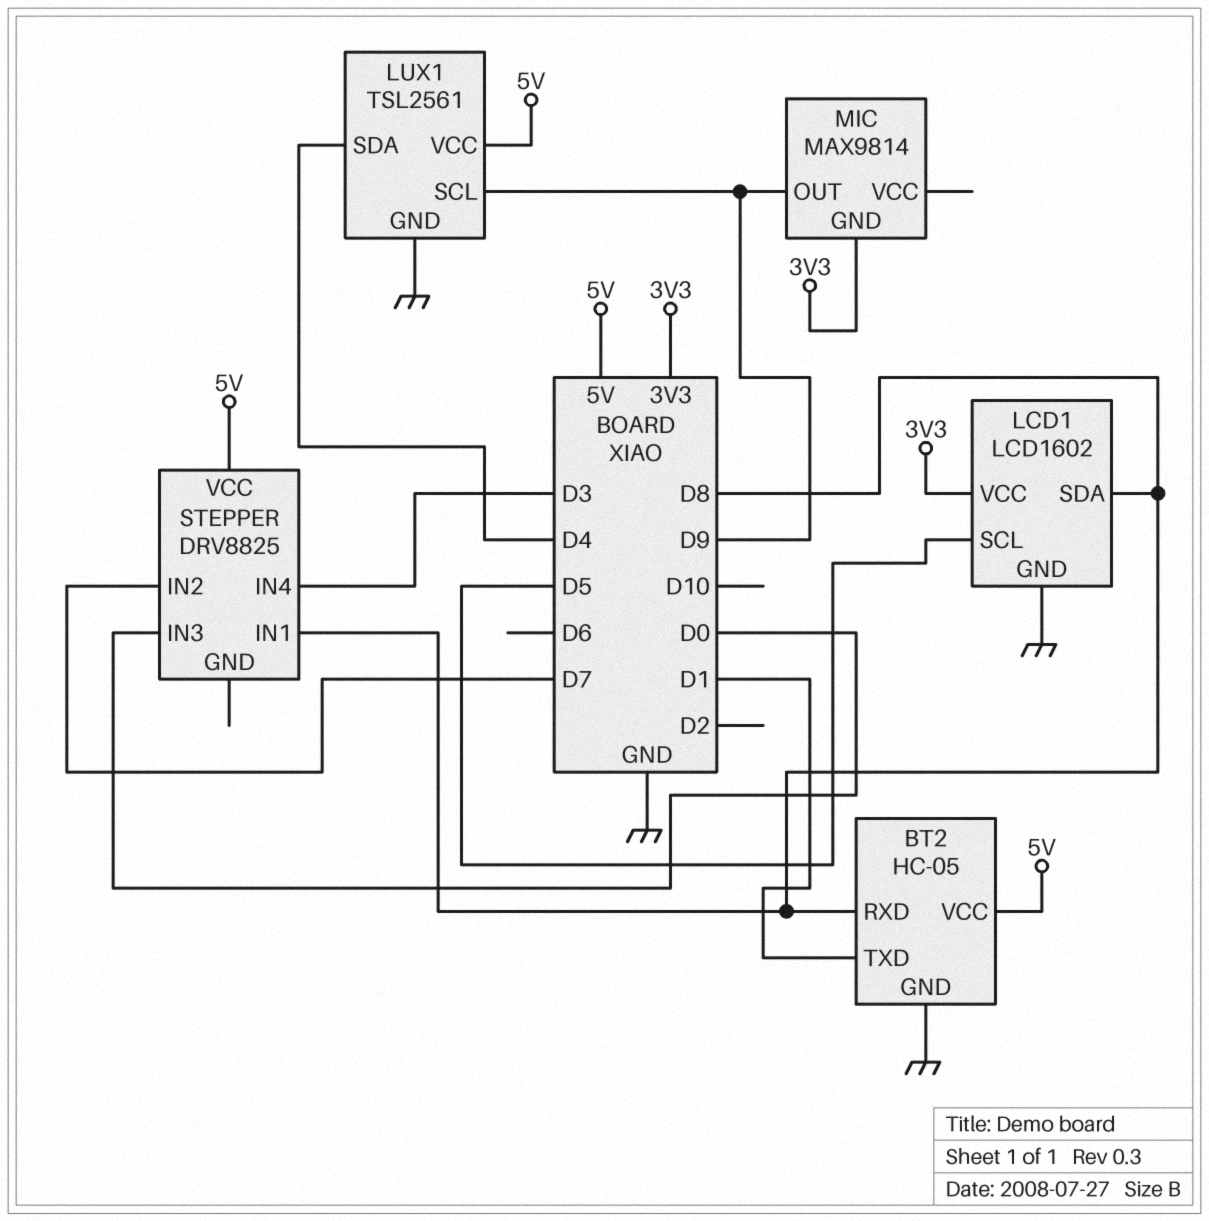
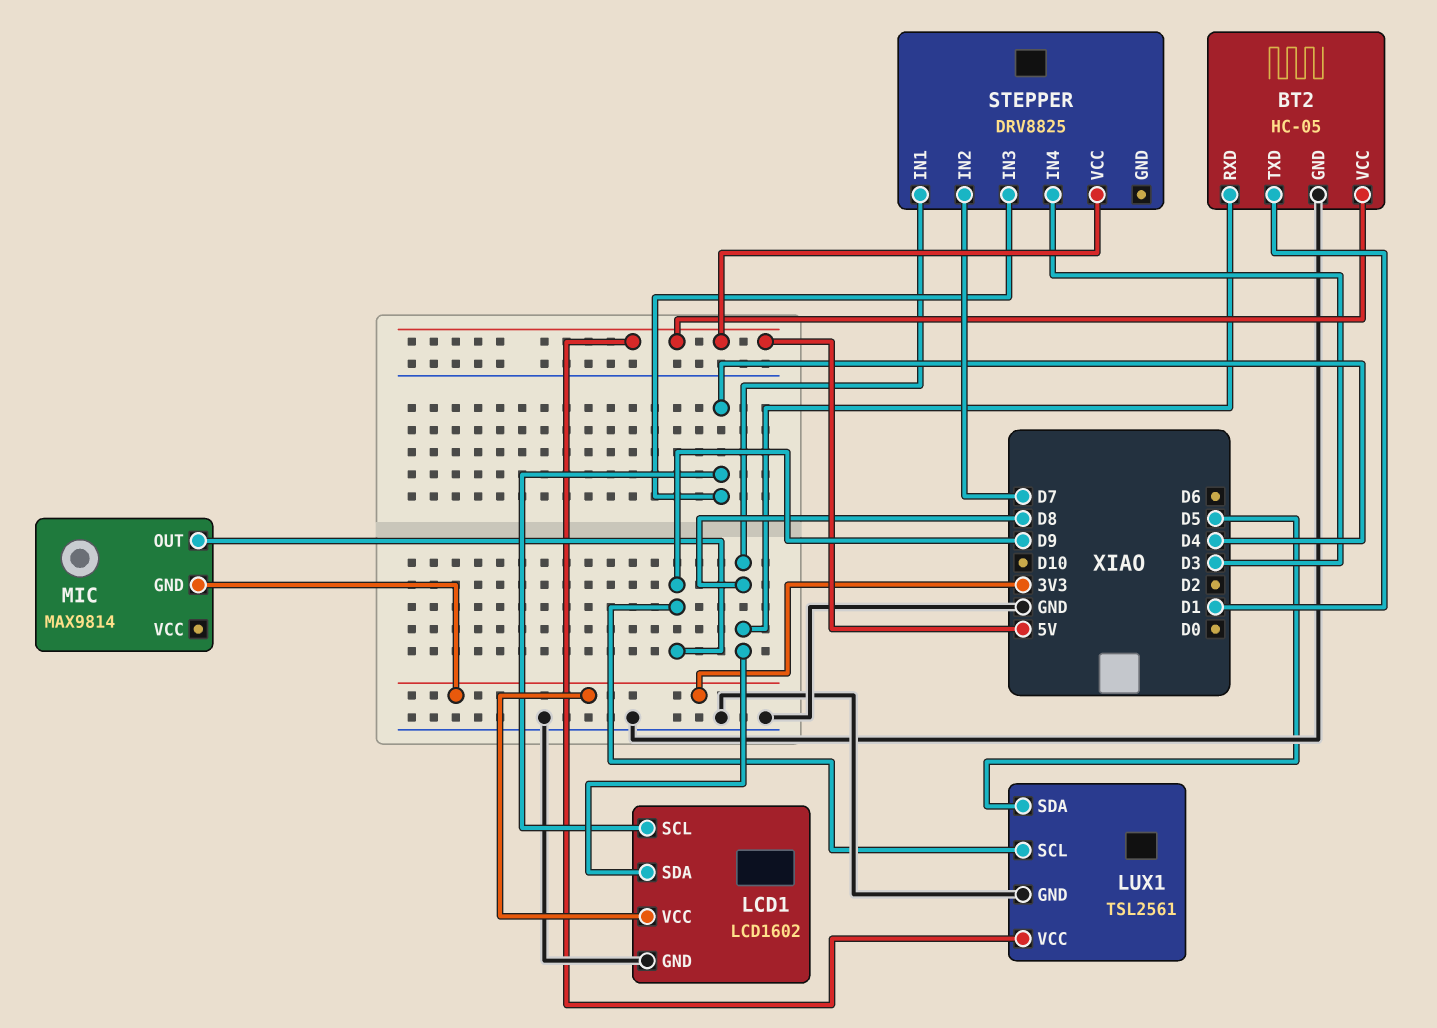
LCD1 pin SCL: D5 -> D4
LUX1 pin SDA: D4 -> D5
STEPPER pin IN3: D0 -> D4

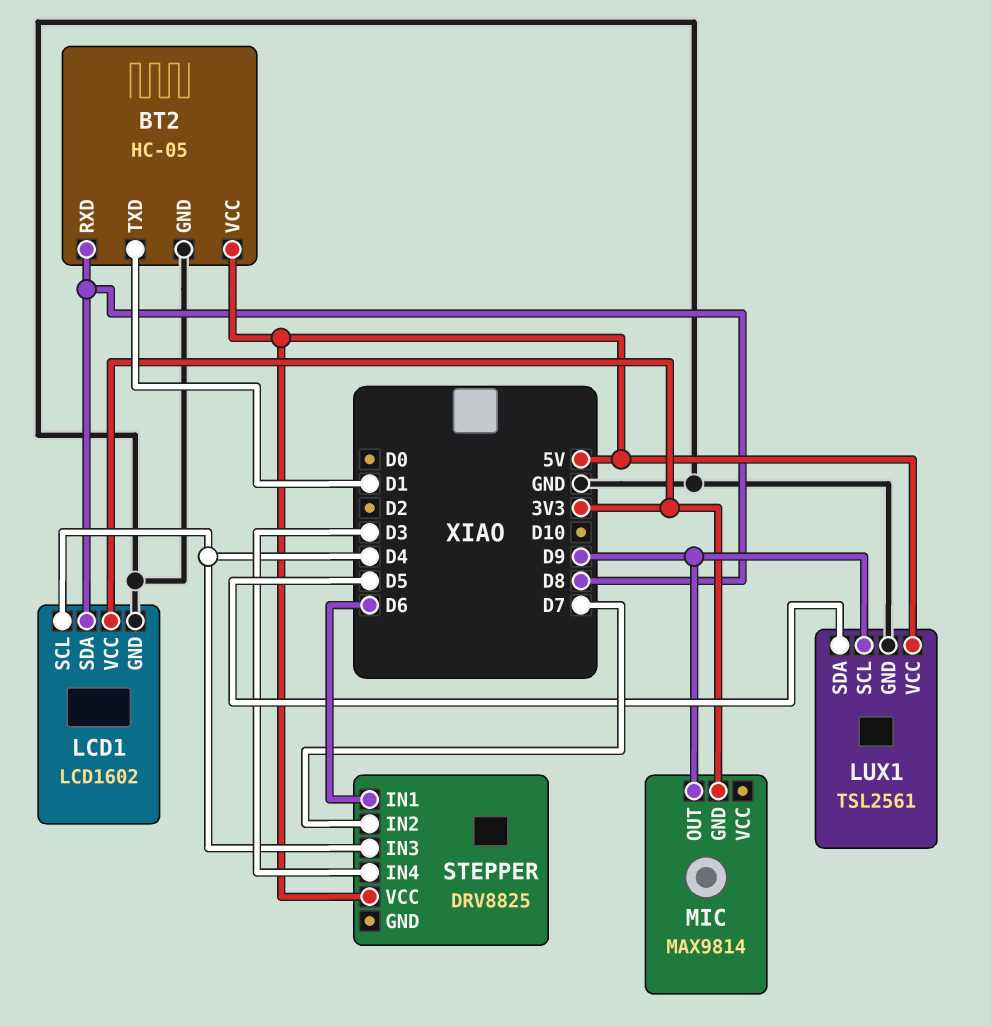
STEPPER pin IN1: D8 -> D6

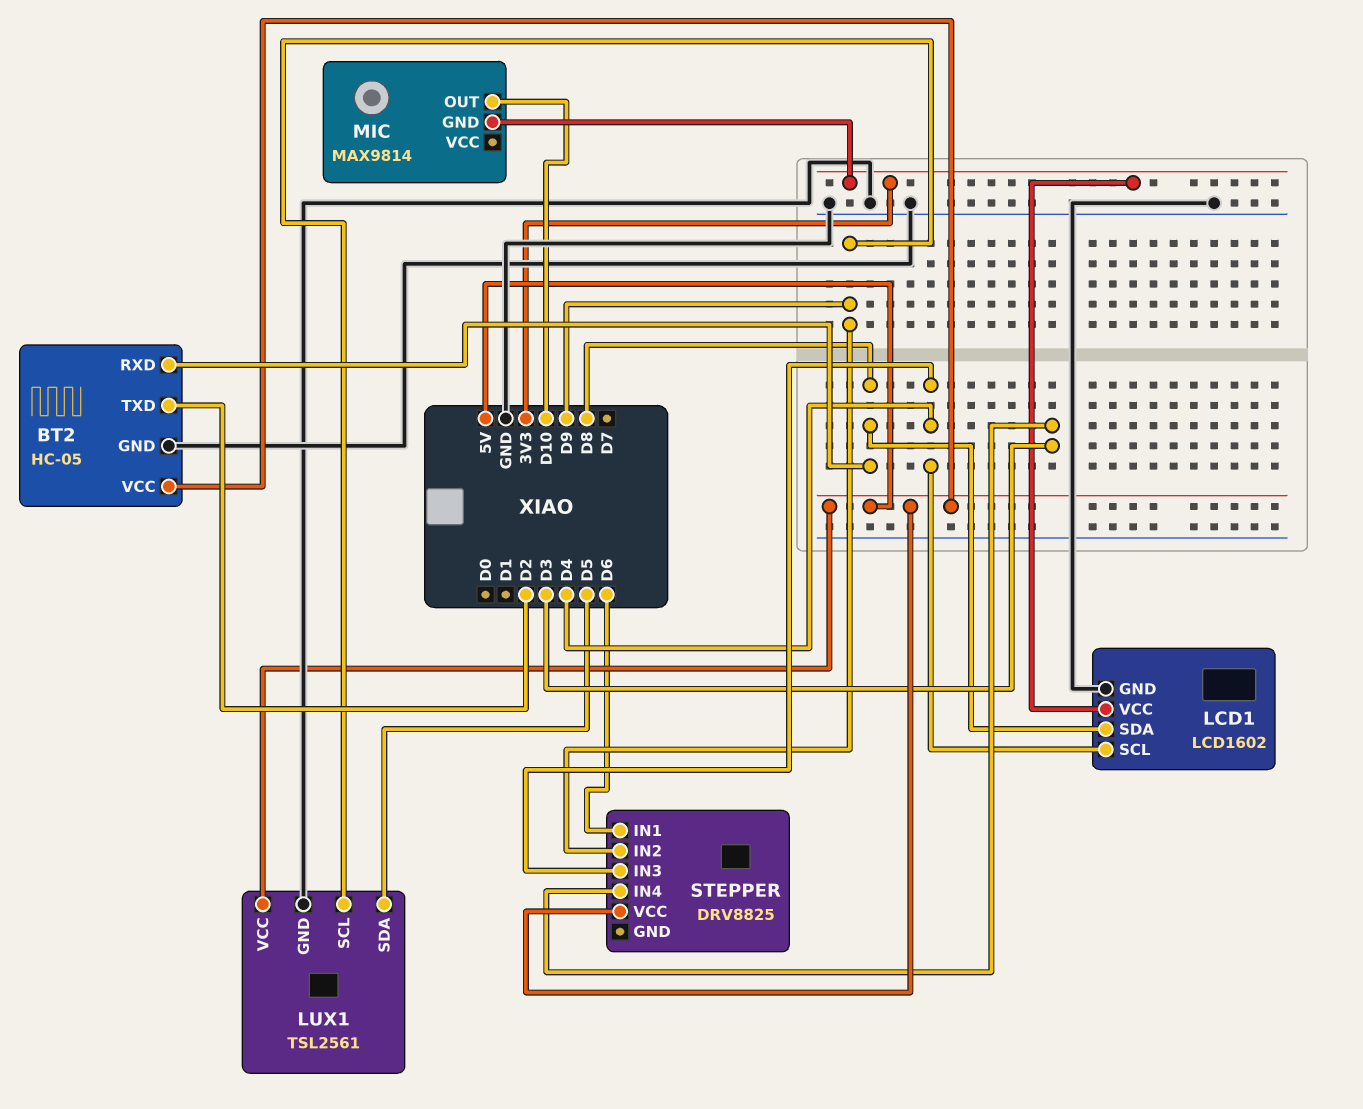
BT2 pin TXD: D1 -> D2
MIC pin OUT: D9 -> D10
STEPPER pin IN2: D7 -> D9

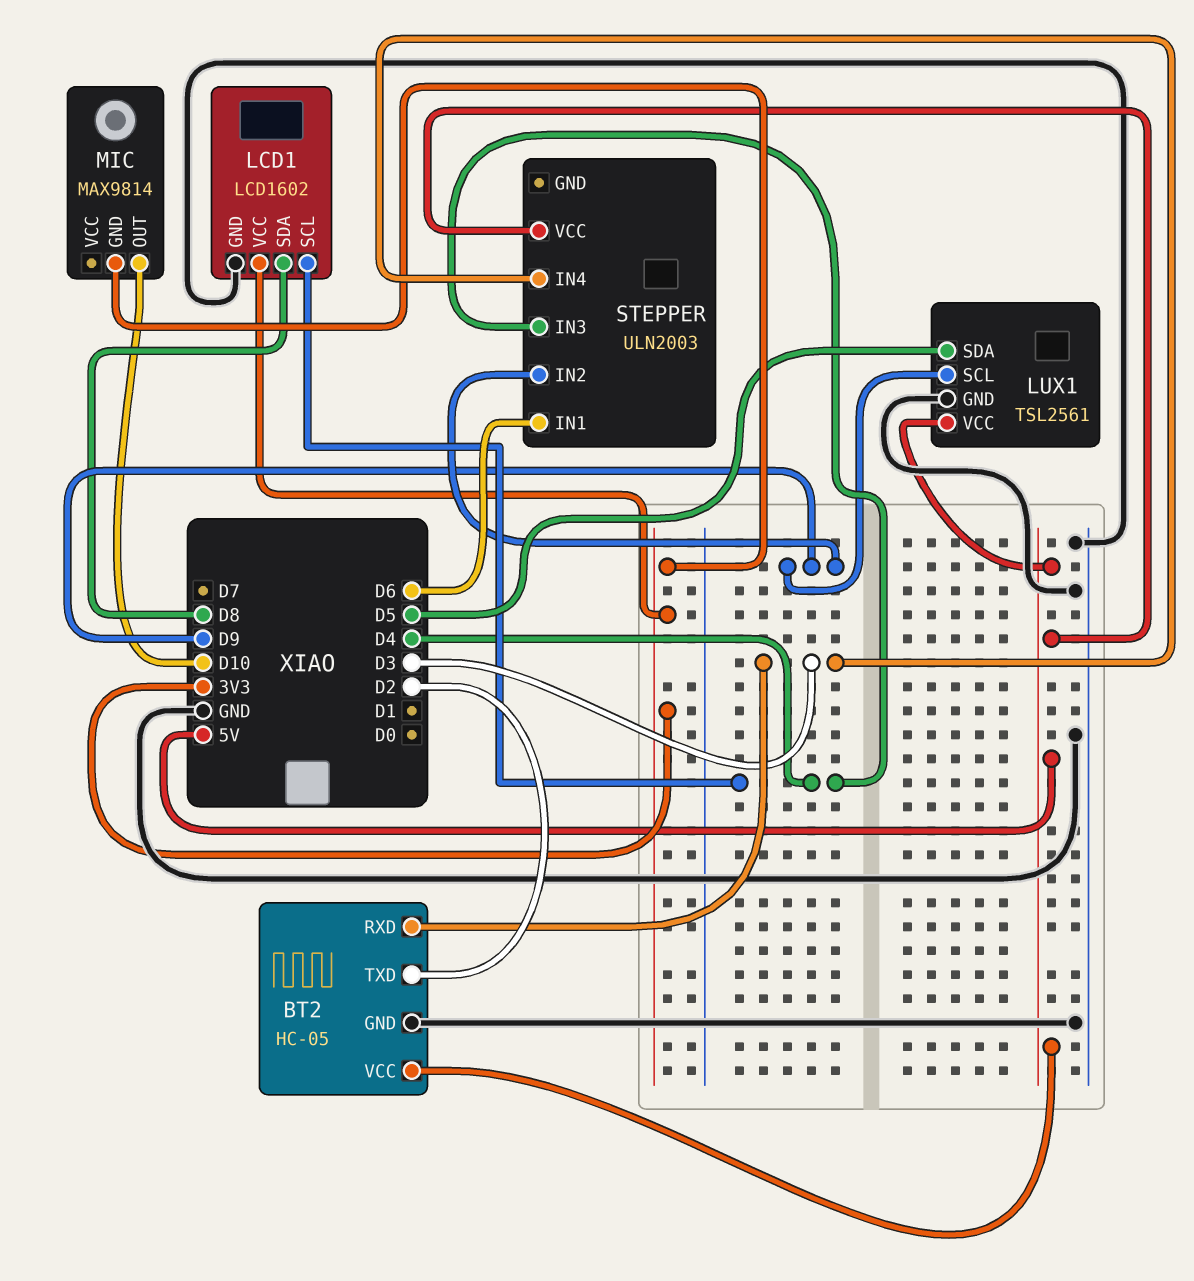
BT2 pin RXD: D8 -> D3
STEPPER: DRV8825 -> ULN2003

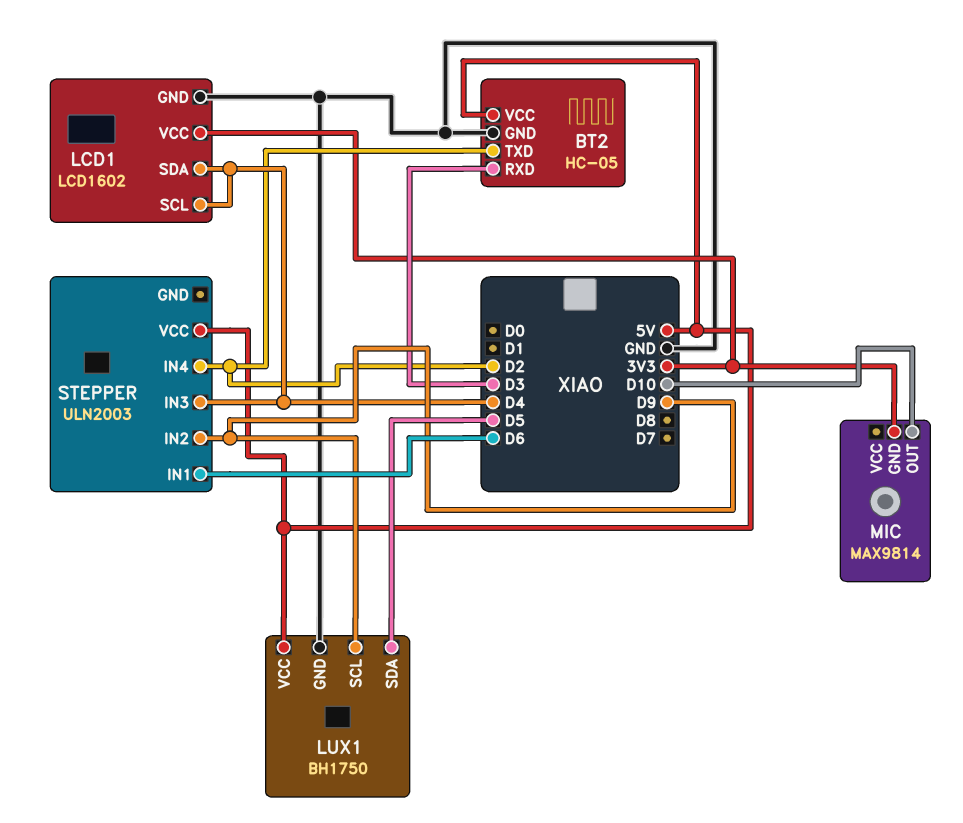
LCD1 pin SDA: D8 -> D4
LUX1: TSL2561 -> BH1750
STEPPER pin IN4: D3 -> D2

